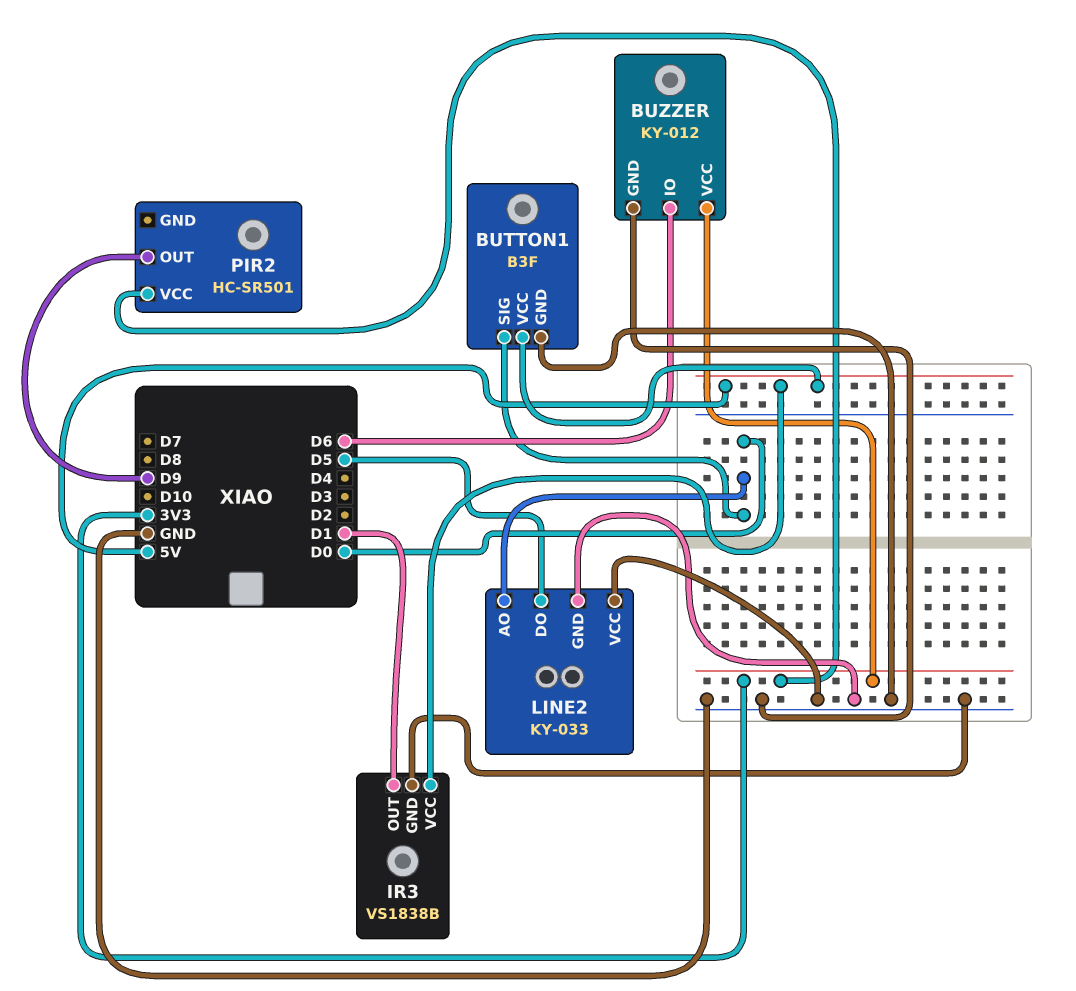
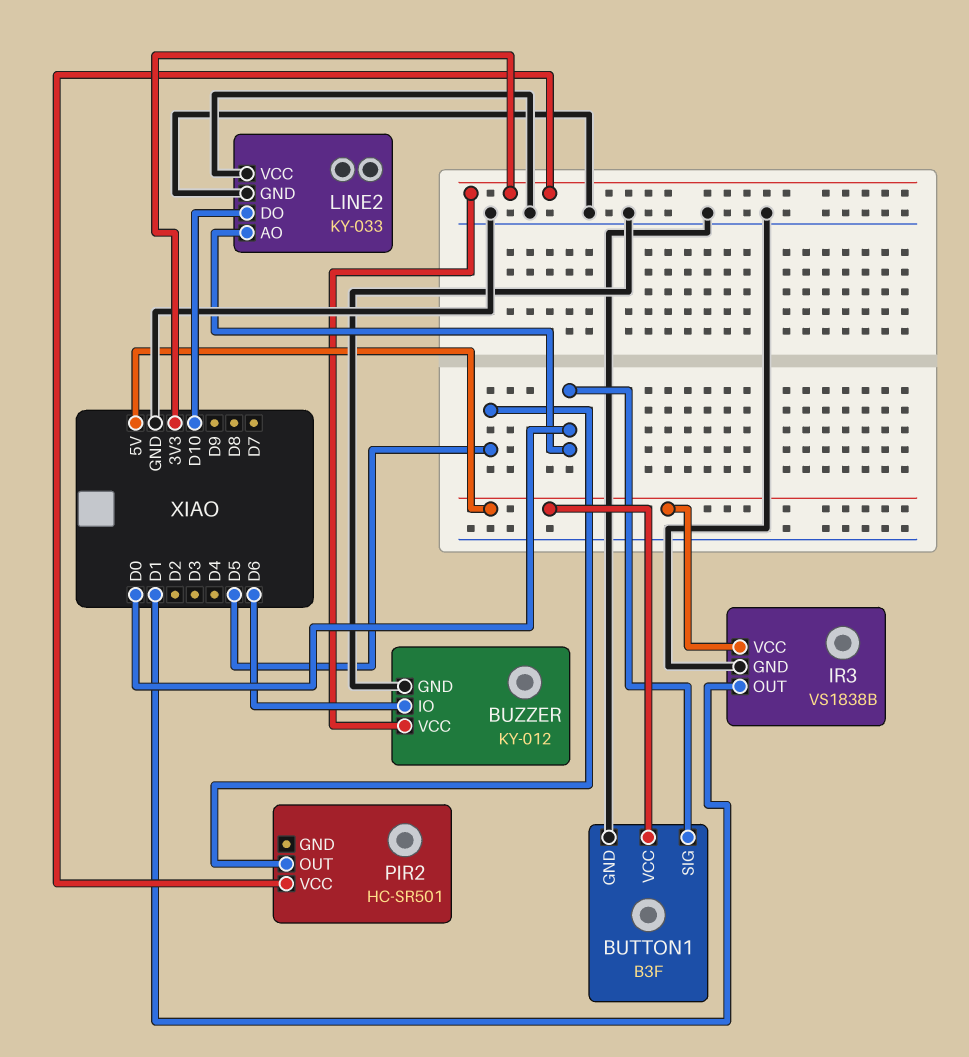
LINE2 pin DO: D5 -> D10
PIR2 pin OUT: D9 -> D5

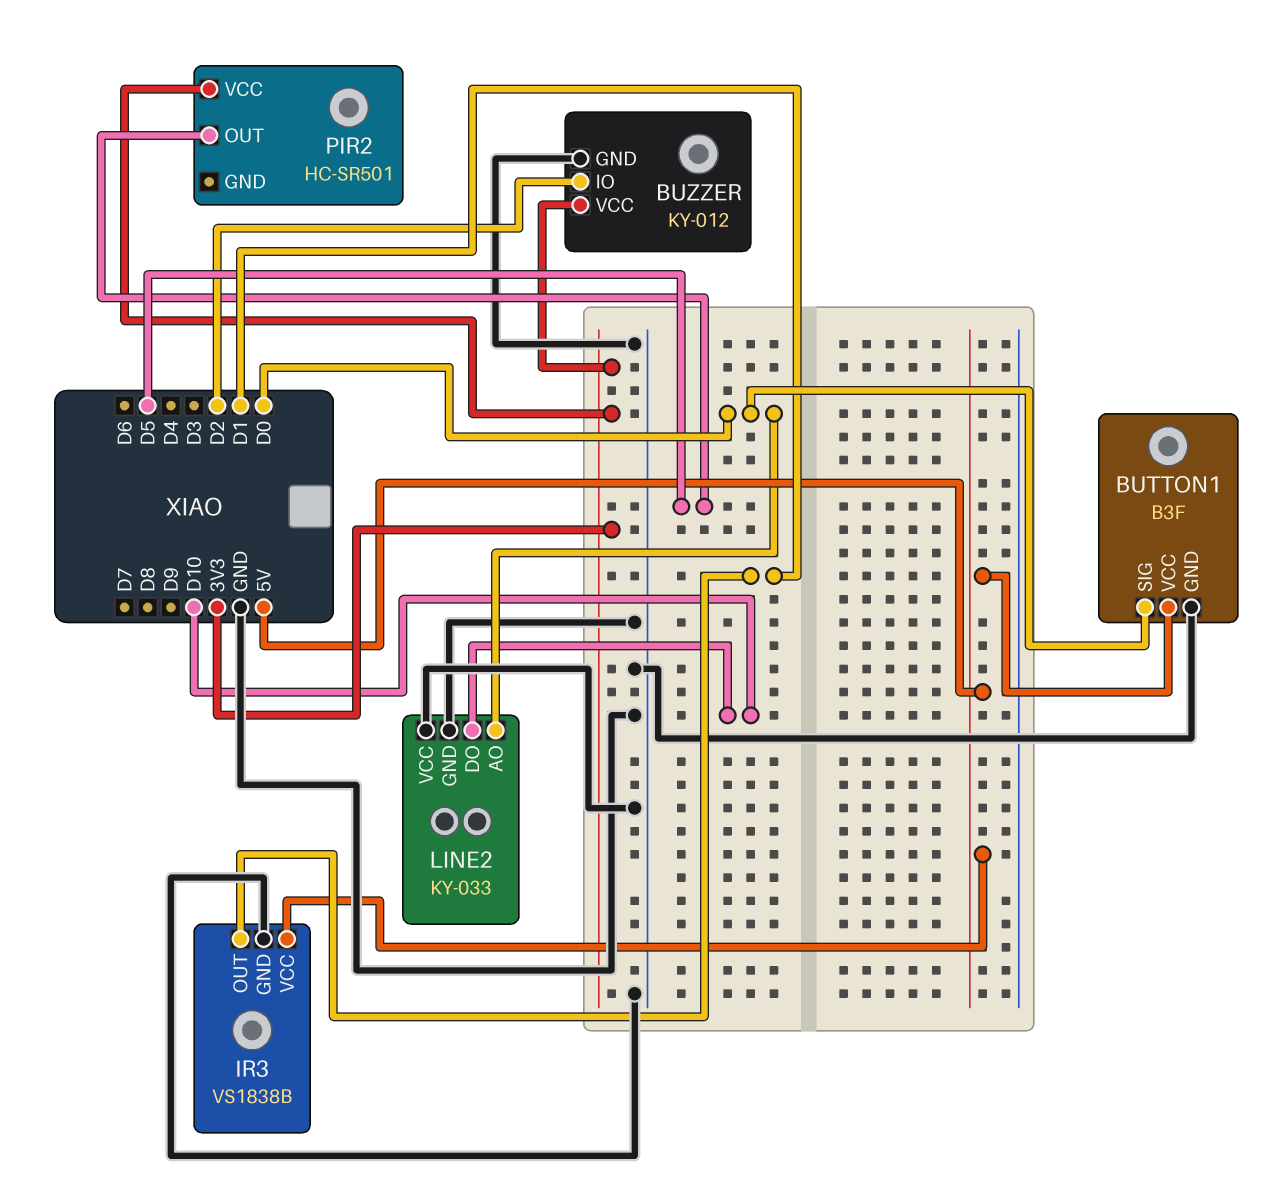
BUZZER pin IO: D6 -> D2

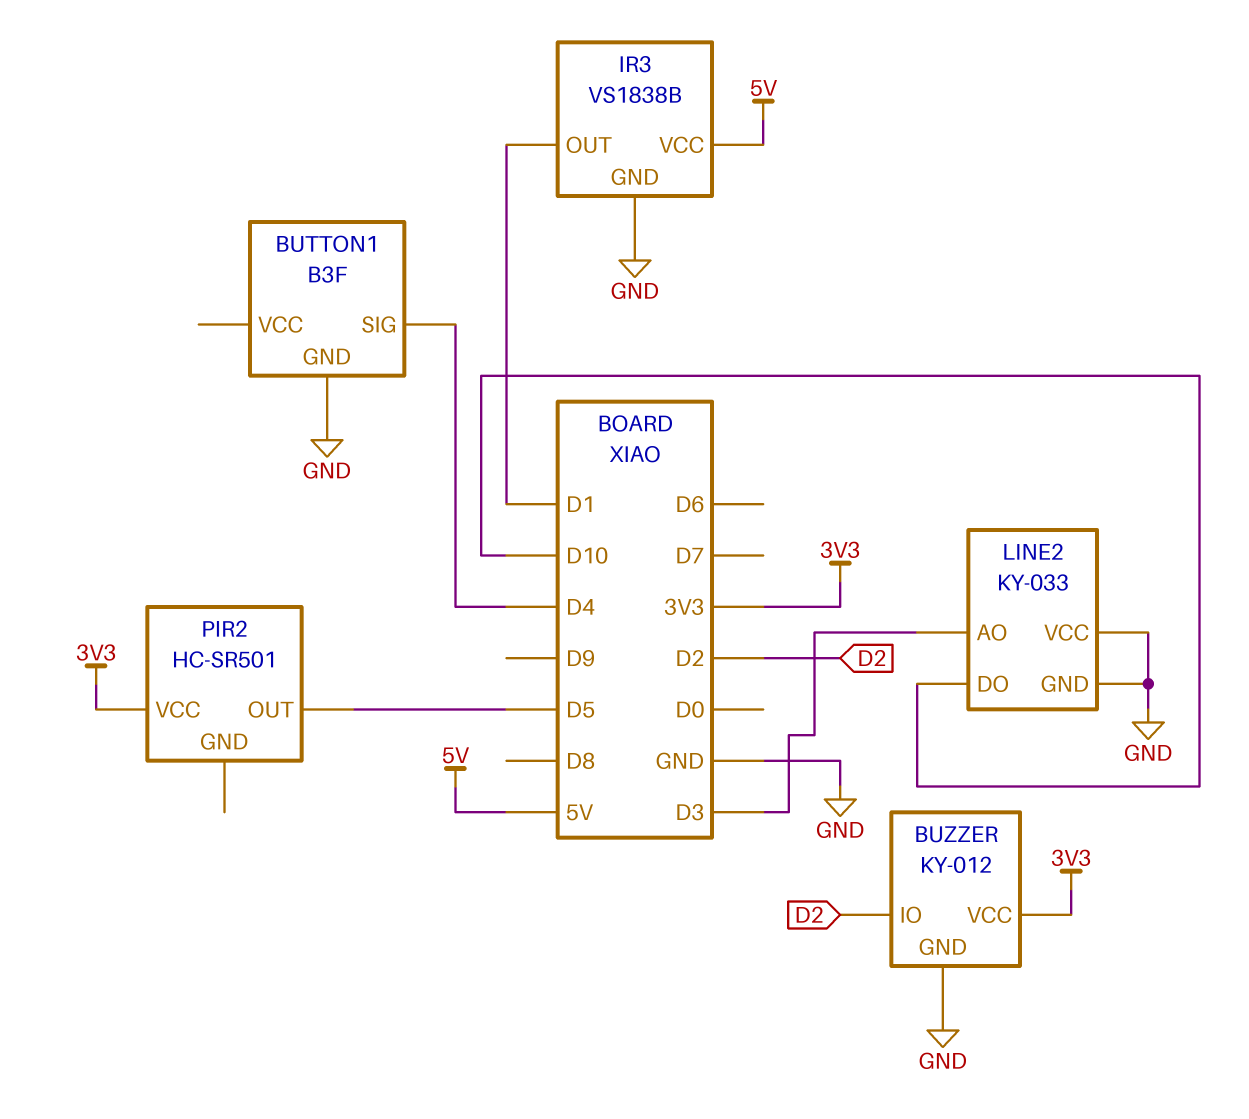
BUTTON1 pin SIG: D0 -> D4
BUTTON1 pin VCC: 5V -> none
LINE2 pin AO: D0 -> D3

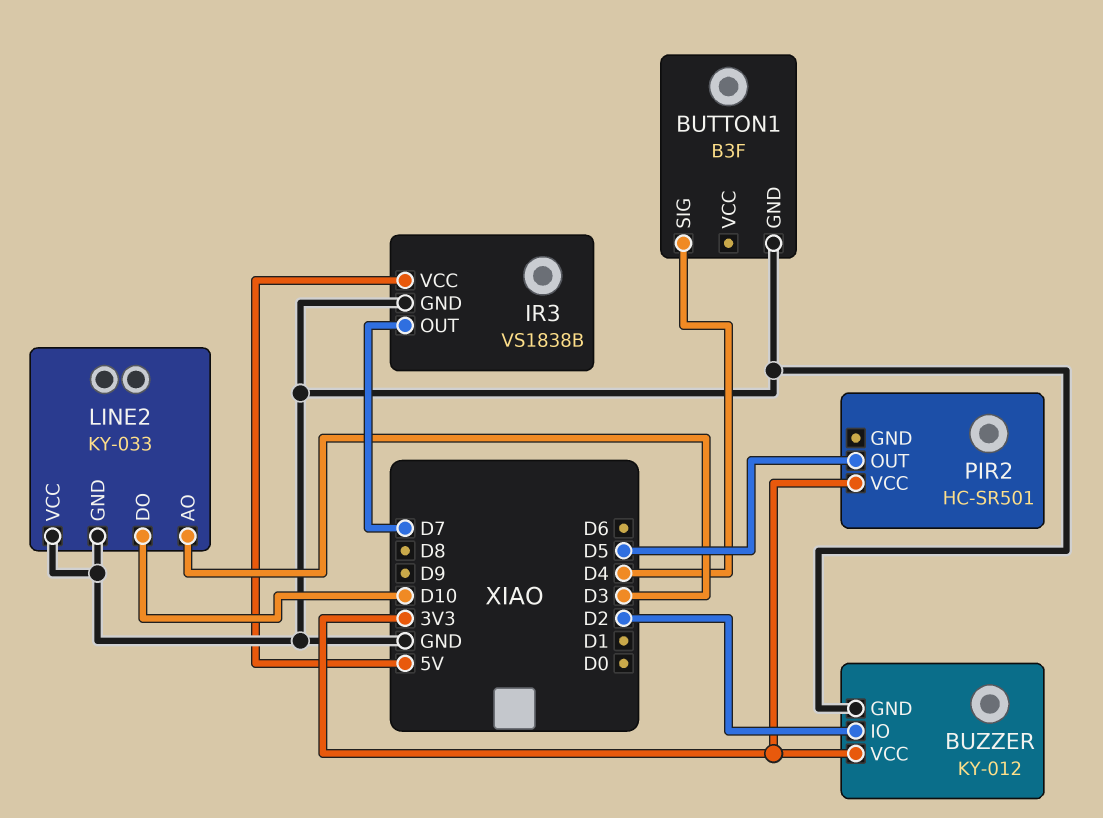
IR3 pin OUT: D1 -> D7

